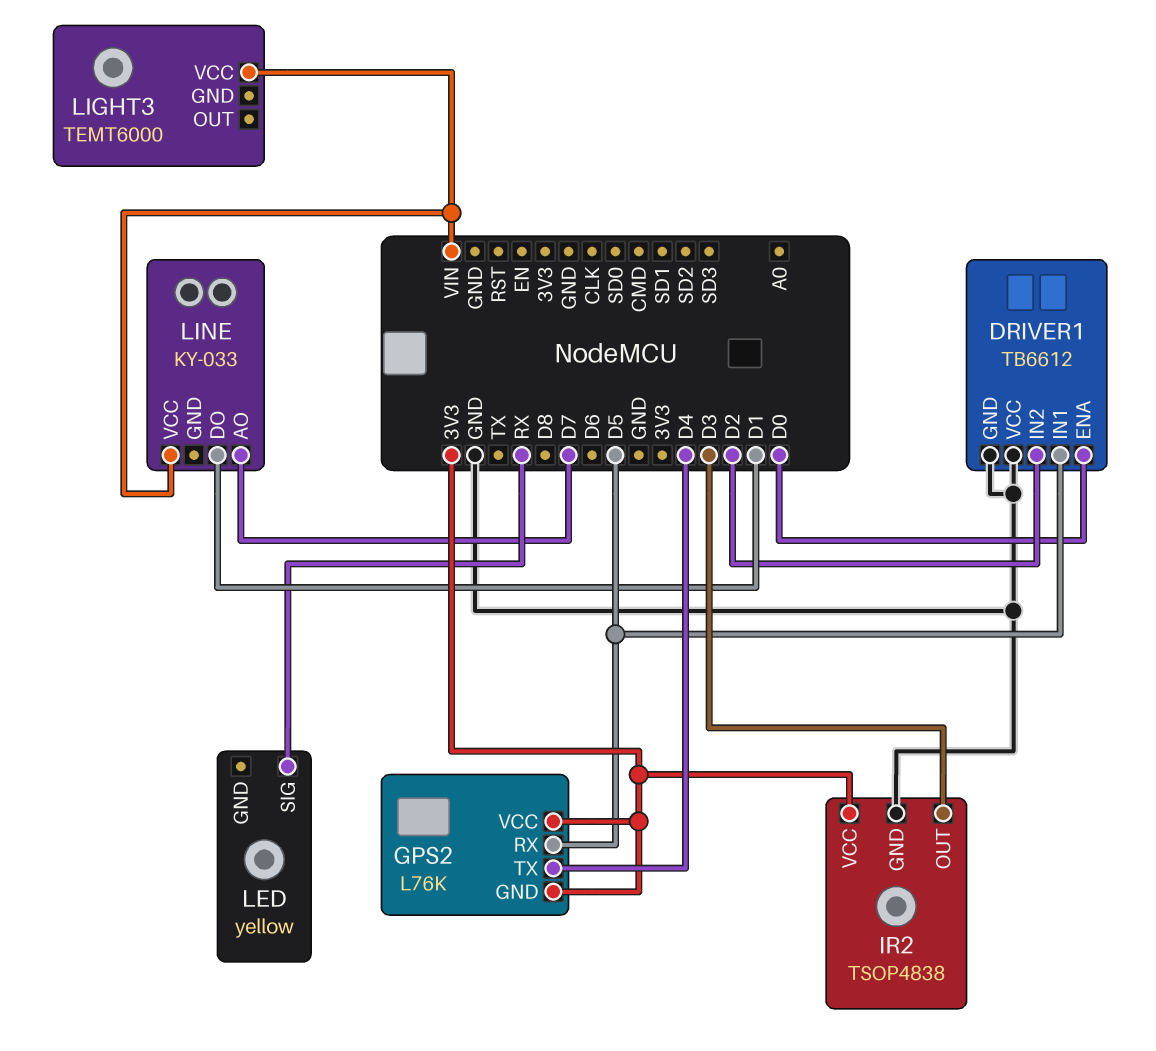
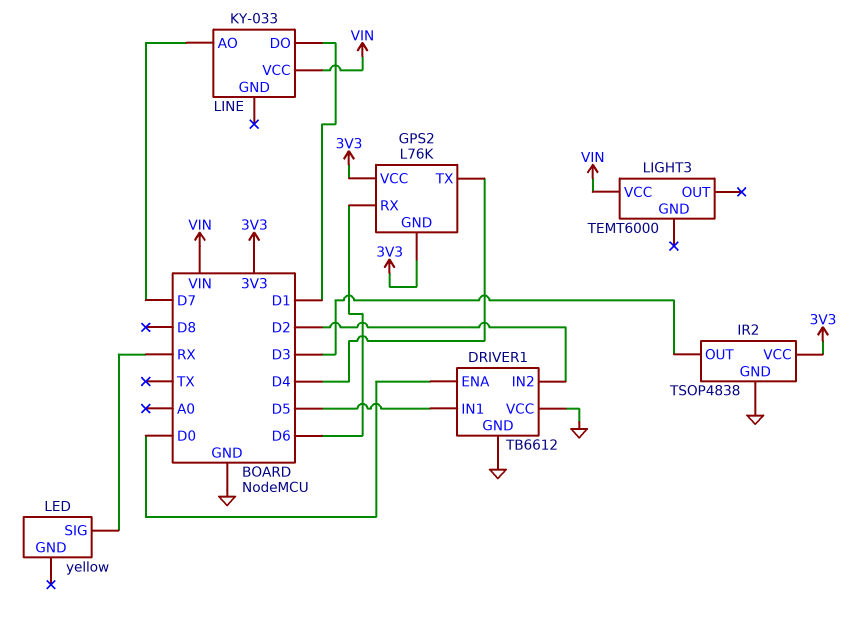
GPS2 pin RX: D5 -> D6

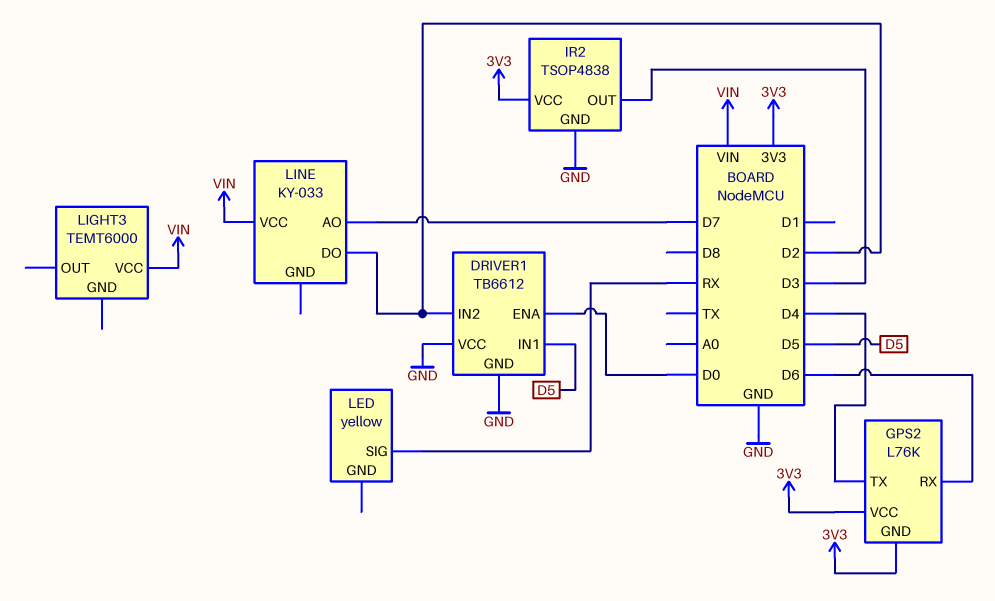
LINE pin DO: D1 -> D2

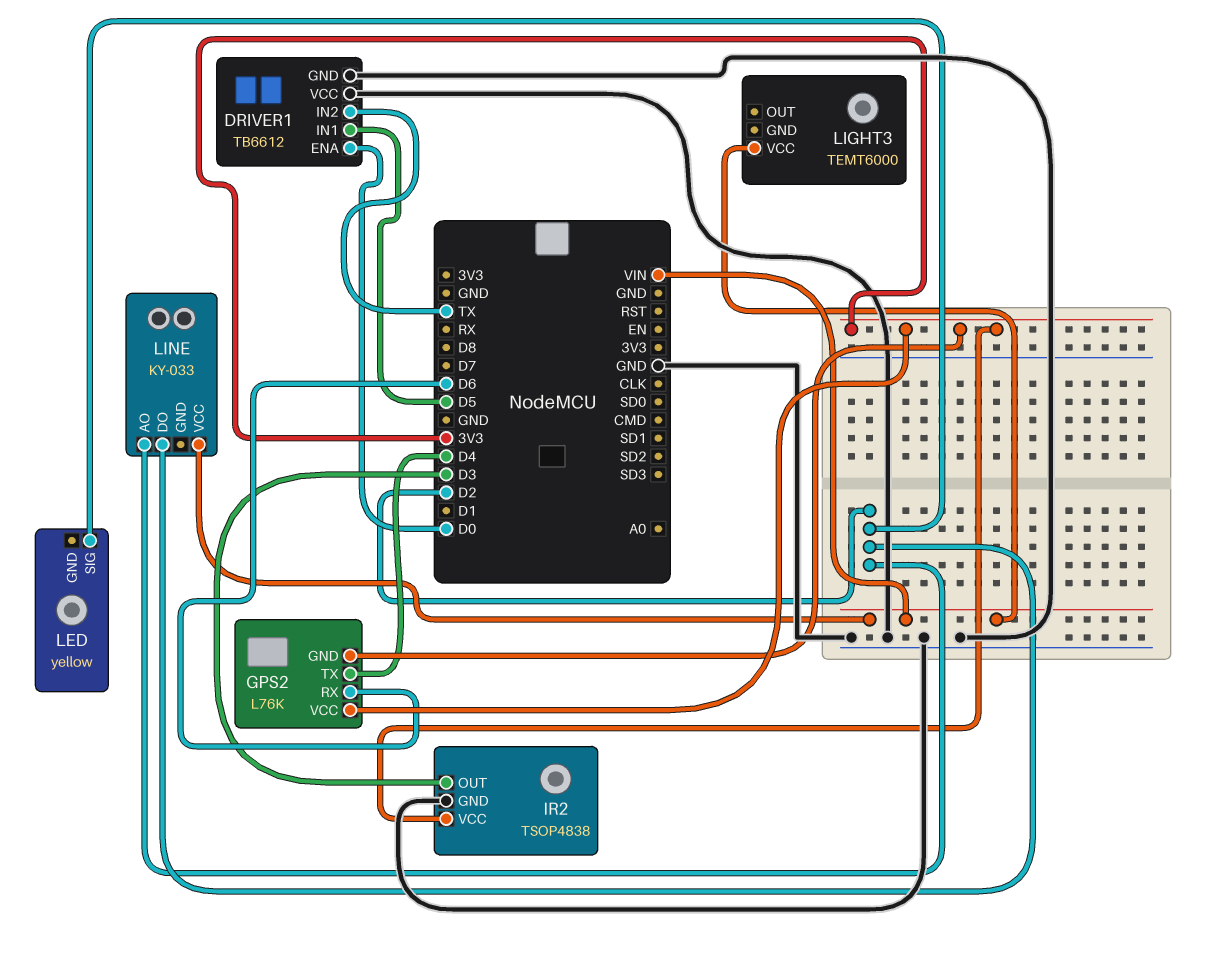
DRIVER1 pin IN2: D2 -> TX
LED pin SIG: RX -> D2
LINE pin AO: D7 -> D2

